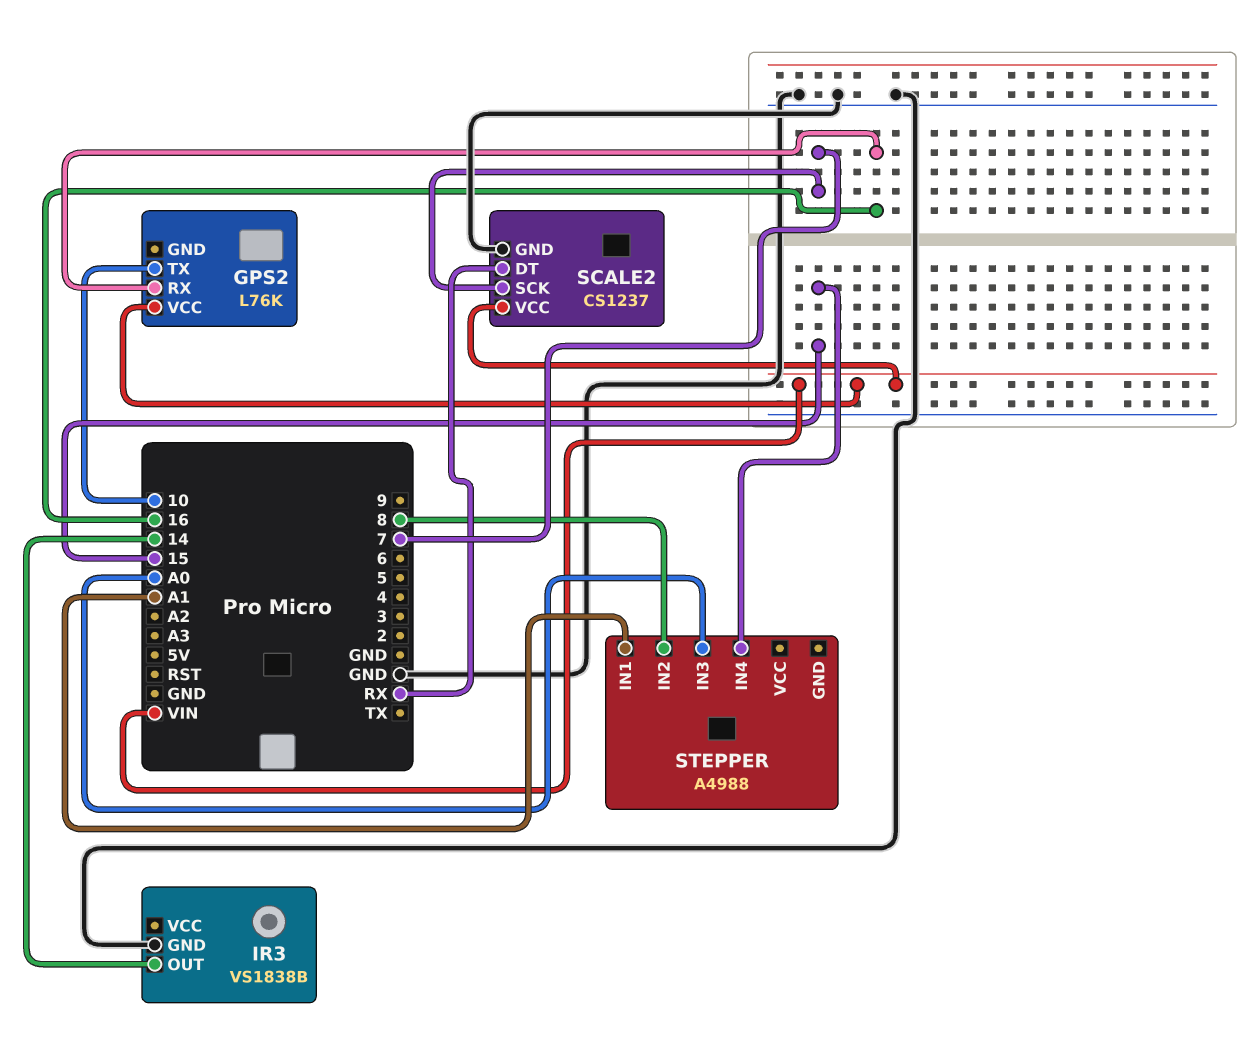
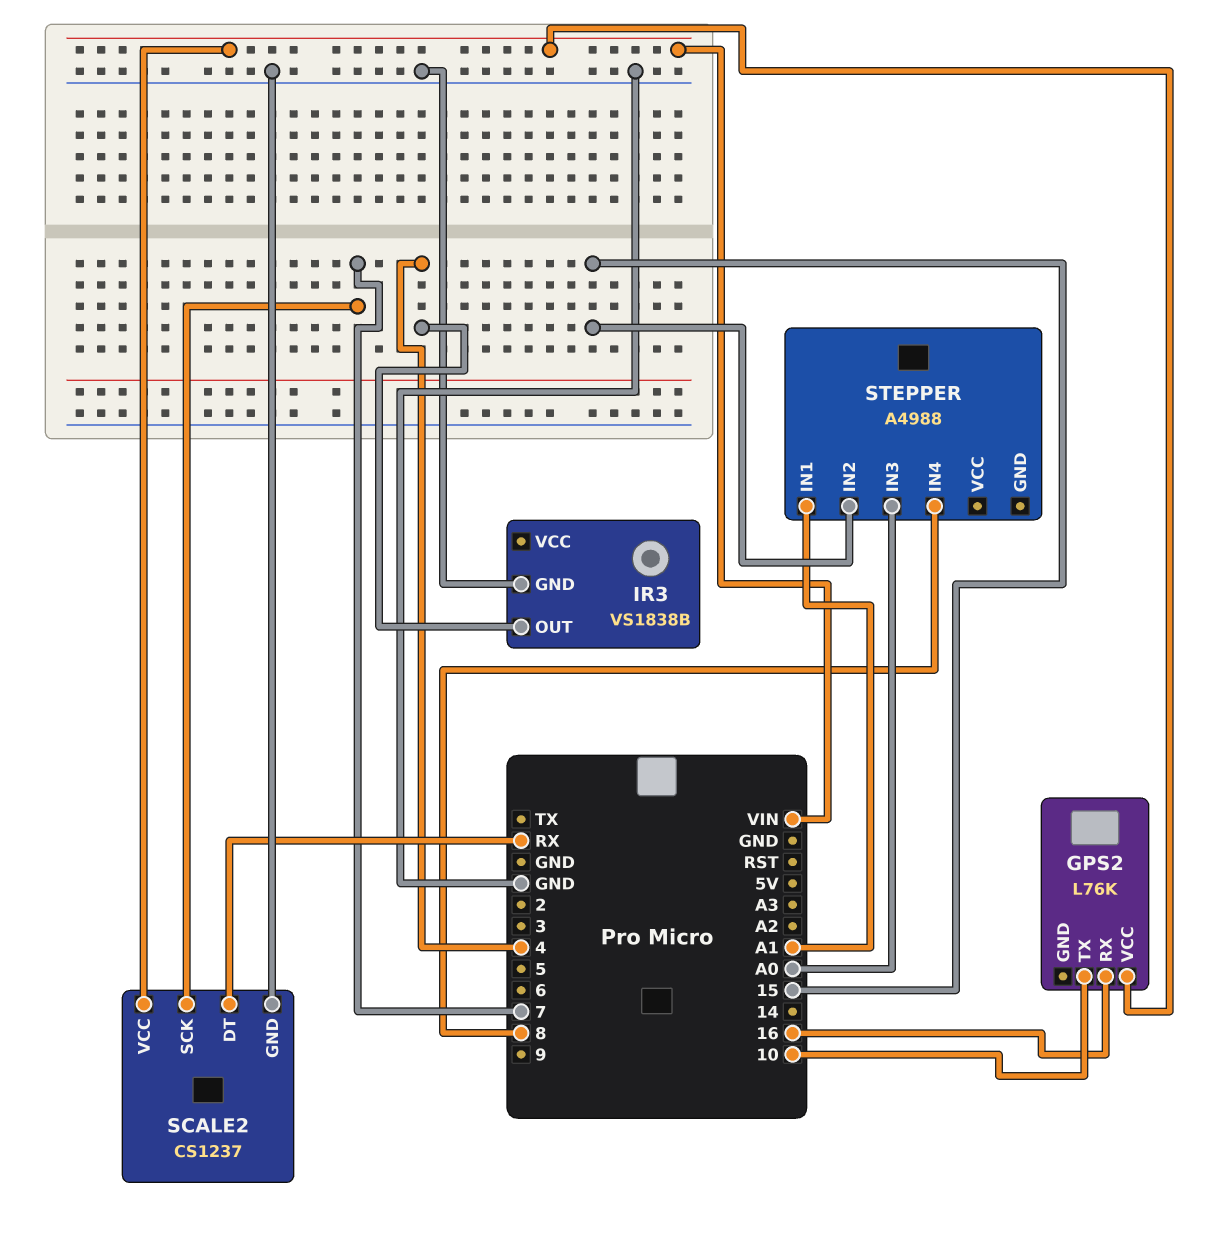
IR3 pin OUT: 14 -> 4
STEPPER pin IN2: 8 -> 15
STEPPER pin IN4: 15 -> 8

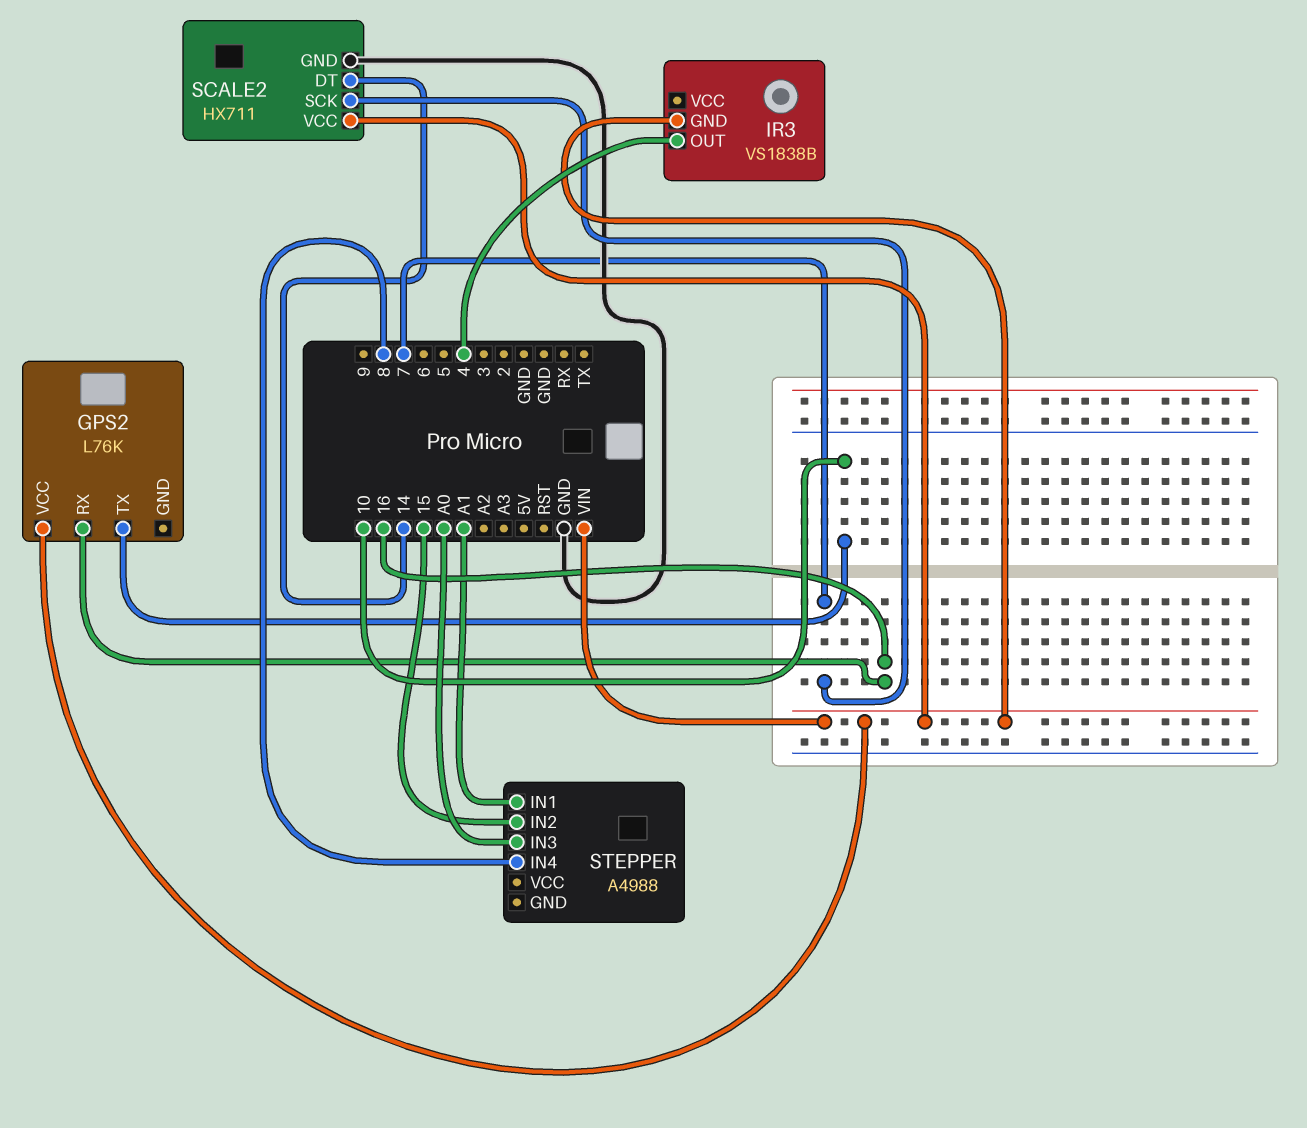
IR3 pin GND: GND -> VIN
SCALE2: CS1237 -> HX711
SCALE2 pin DT: RX -> 14

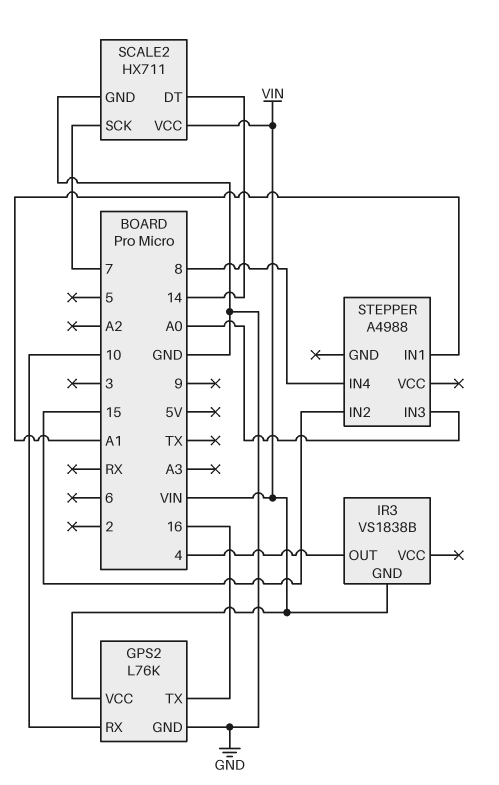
GPS2 pin GND: none -> GND
GPS2 pin RX: 16 -> 10
GPS2 pin TX: 10 -> 16

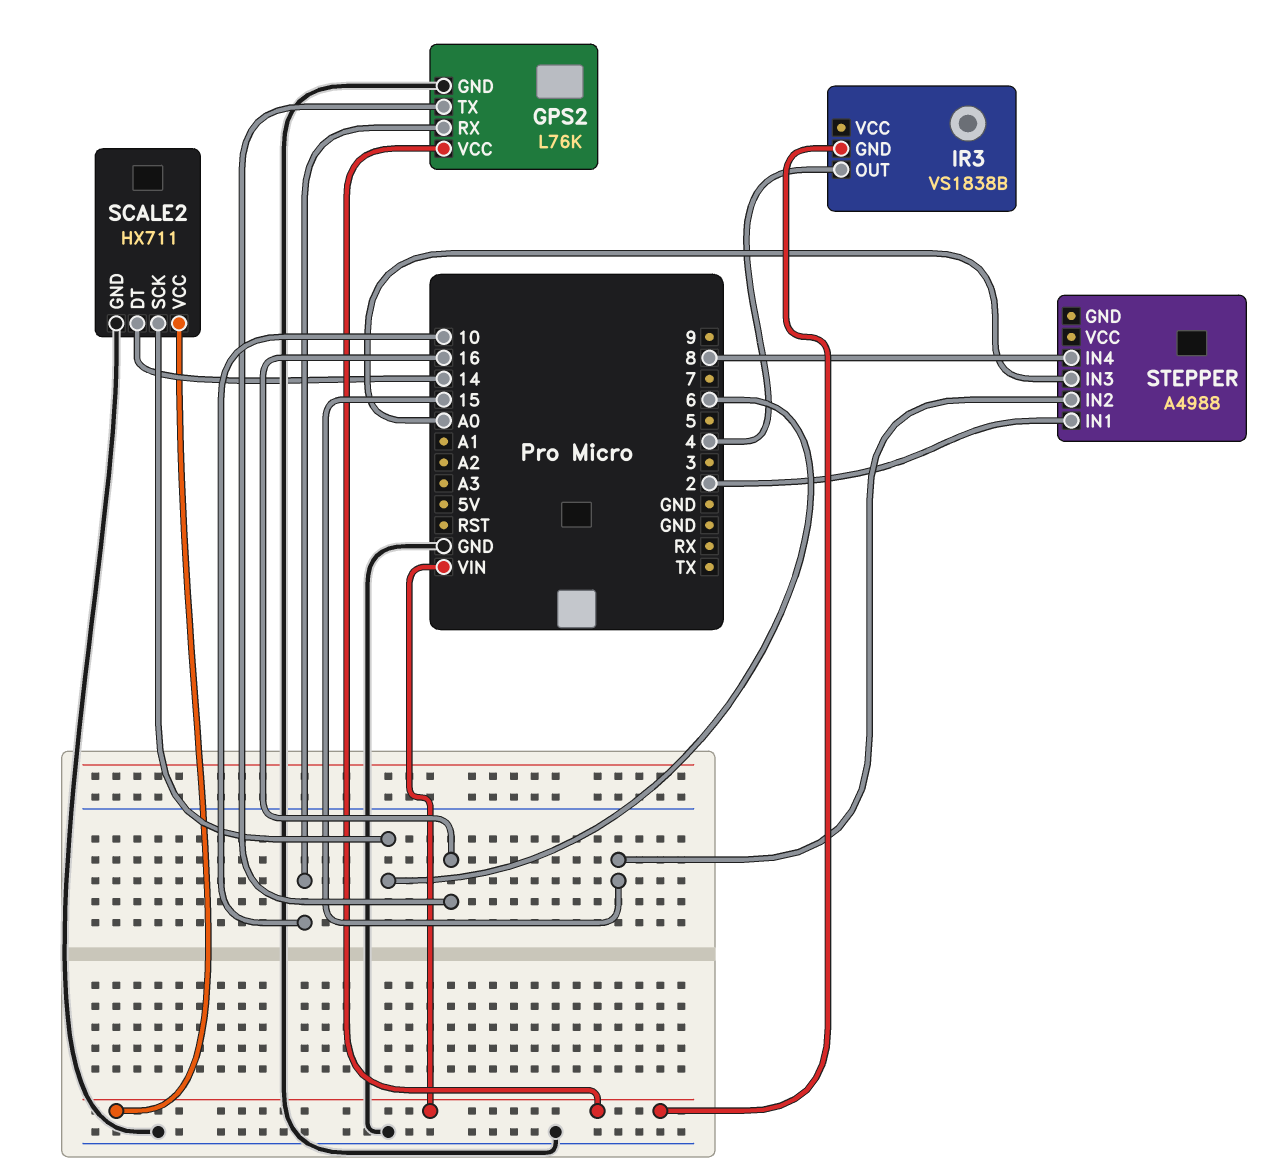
SCALE2 pin SCK: 7 -> 6
STEPPER pin IN1: A1 -> 2

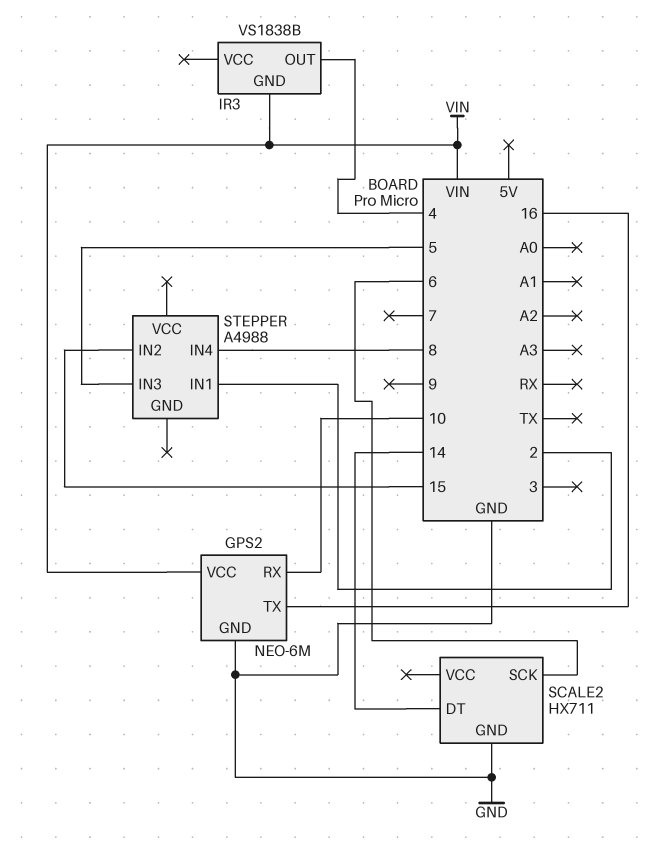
GPS2: L76K -> NEO-6M
SCALE2 pin VCC: VIN -> none
STEPPER pin IN3: A0 -> 5

